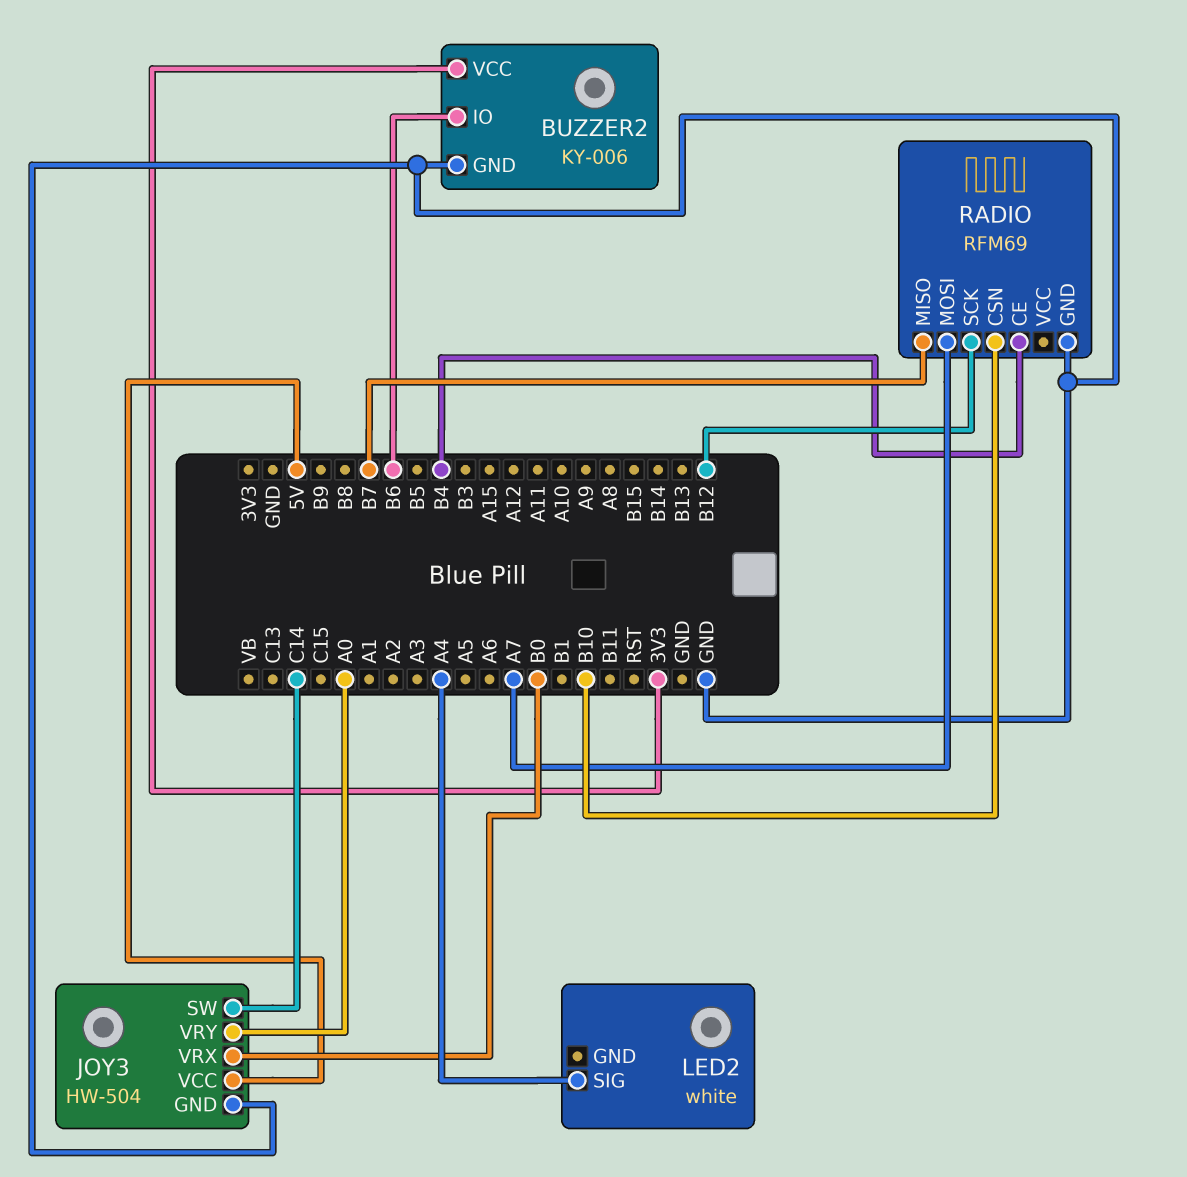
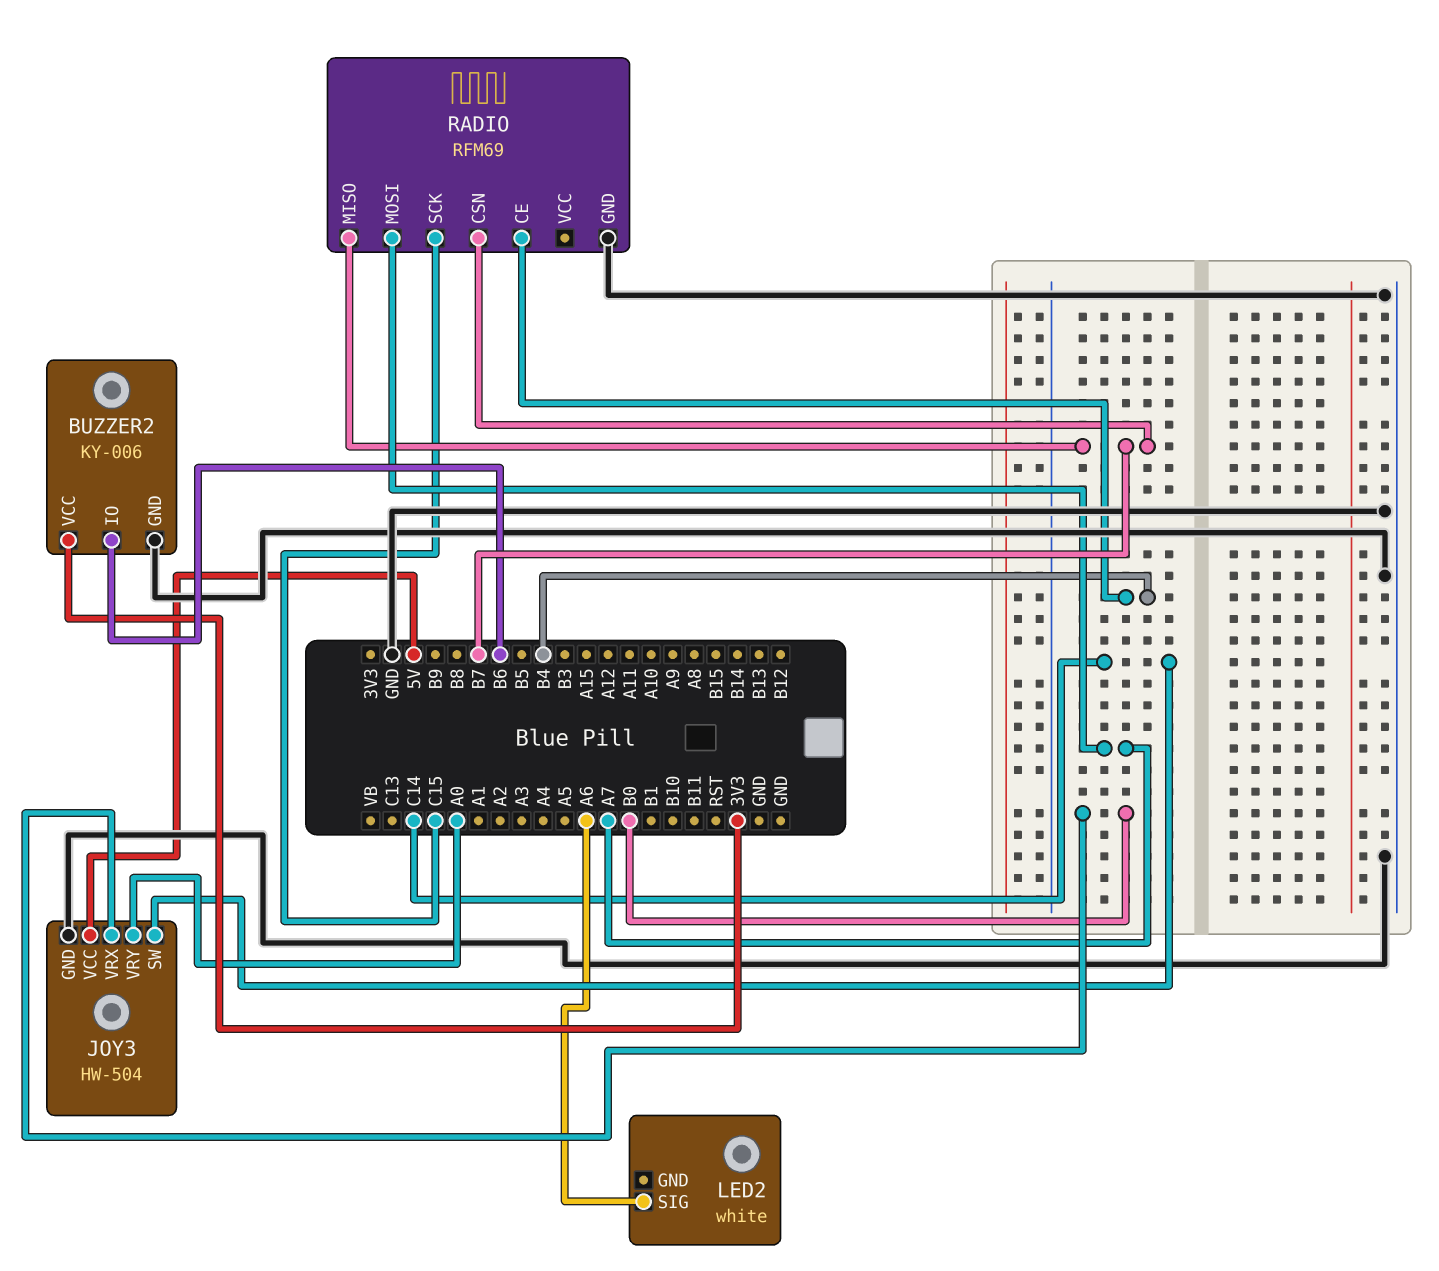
LED2 pin SIG: A4 -> A6
RADIO pin CSN: B10 -> B7
RADIO pin SCK: B12 -> C15

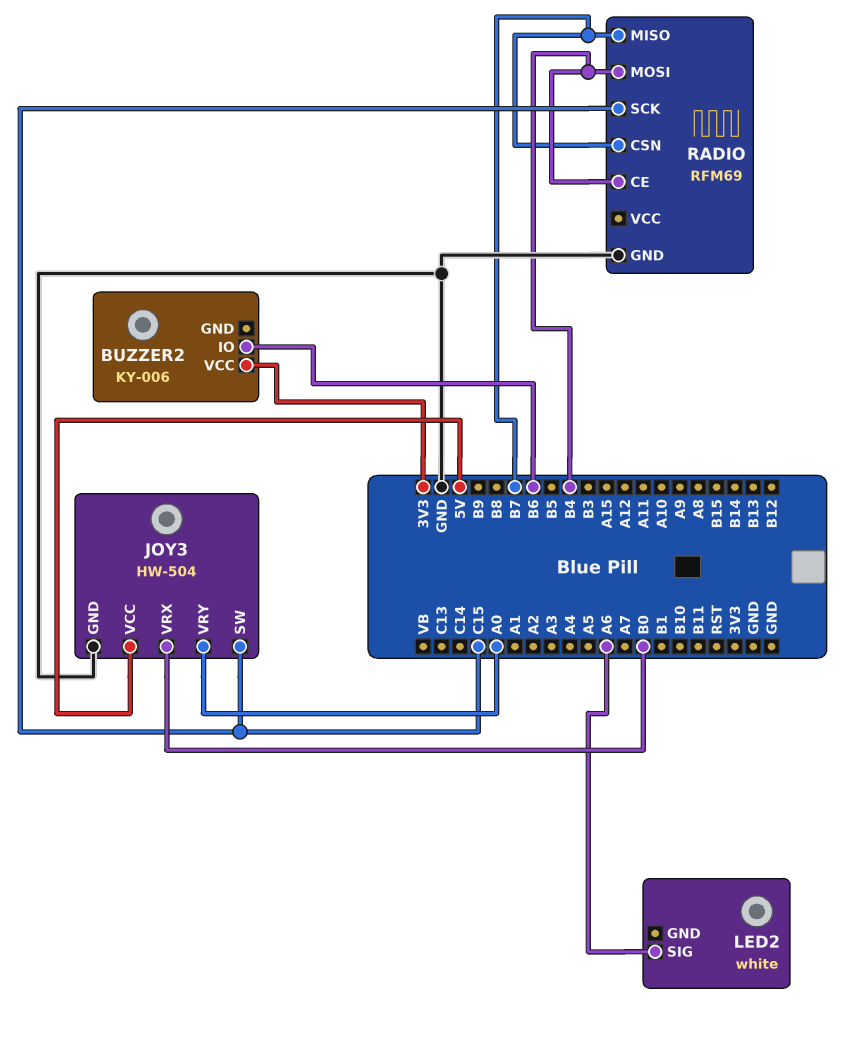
BUZZER2 pin GND: GND -> none
JOY3 pin SW: C14 -> C15
RADIO pin MOSI: A7 -> B4

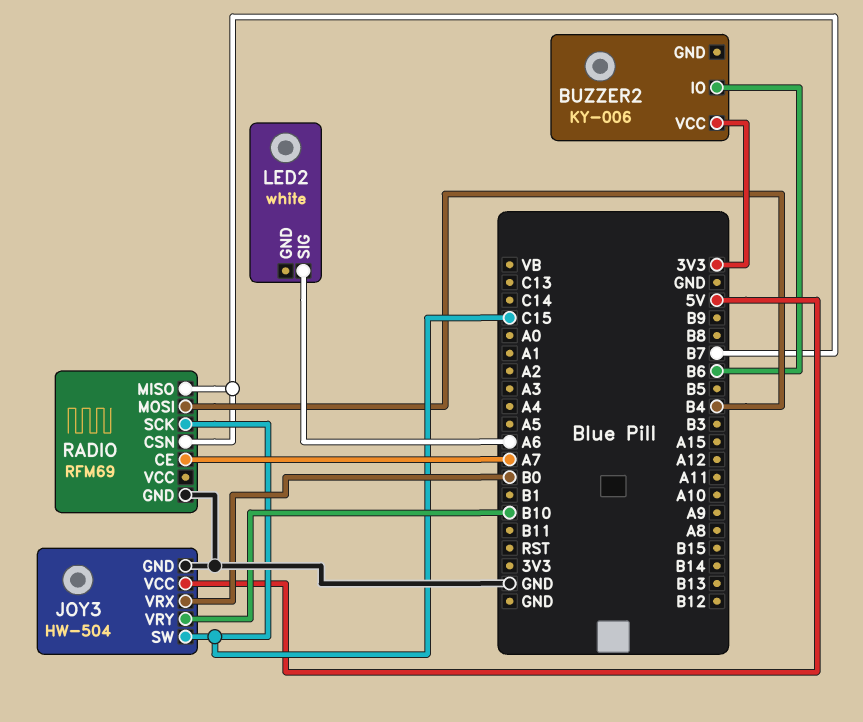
JOY3 pin VRY: A0 -> B10
RADIO pin CE: B4 -> A7

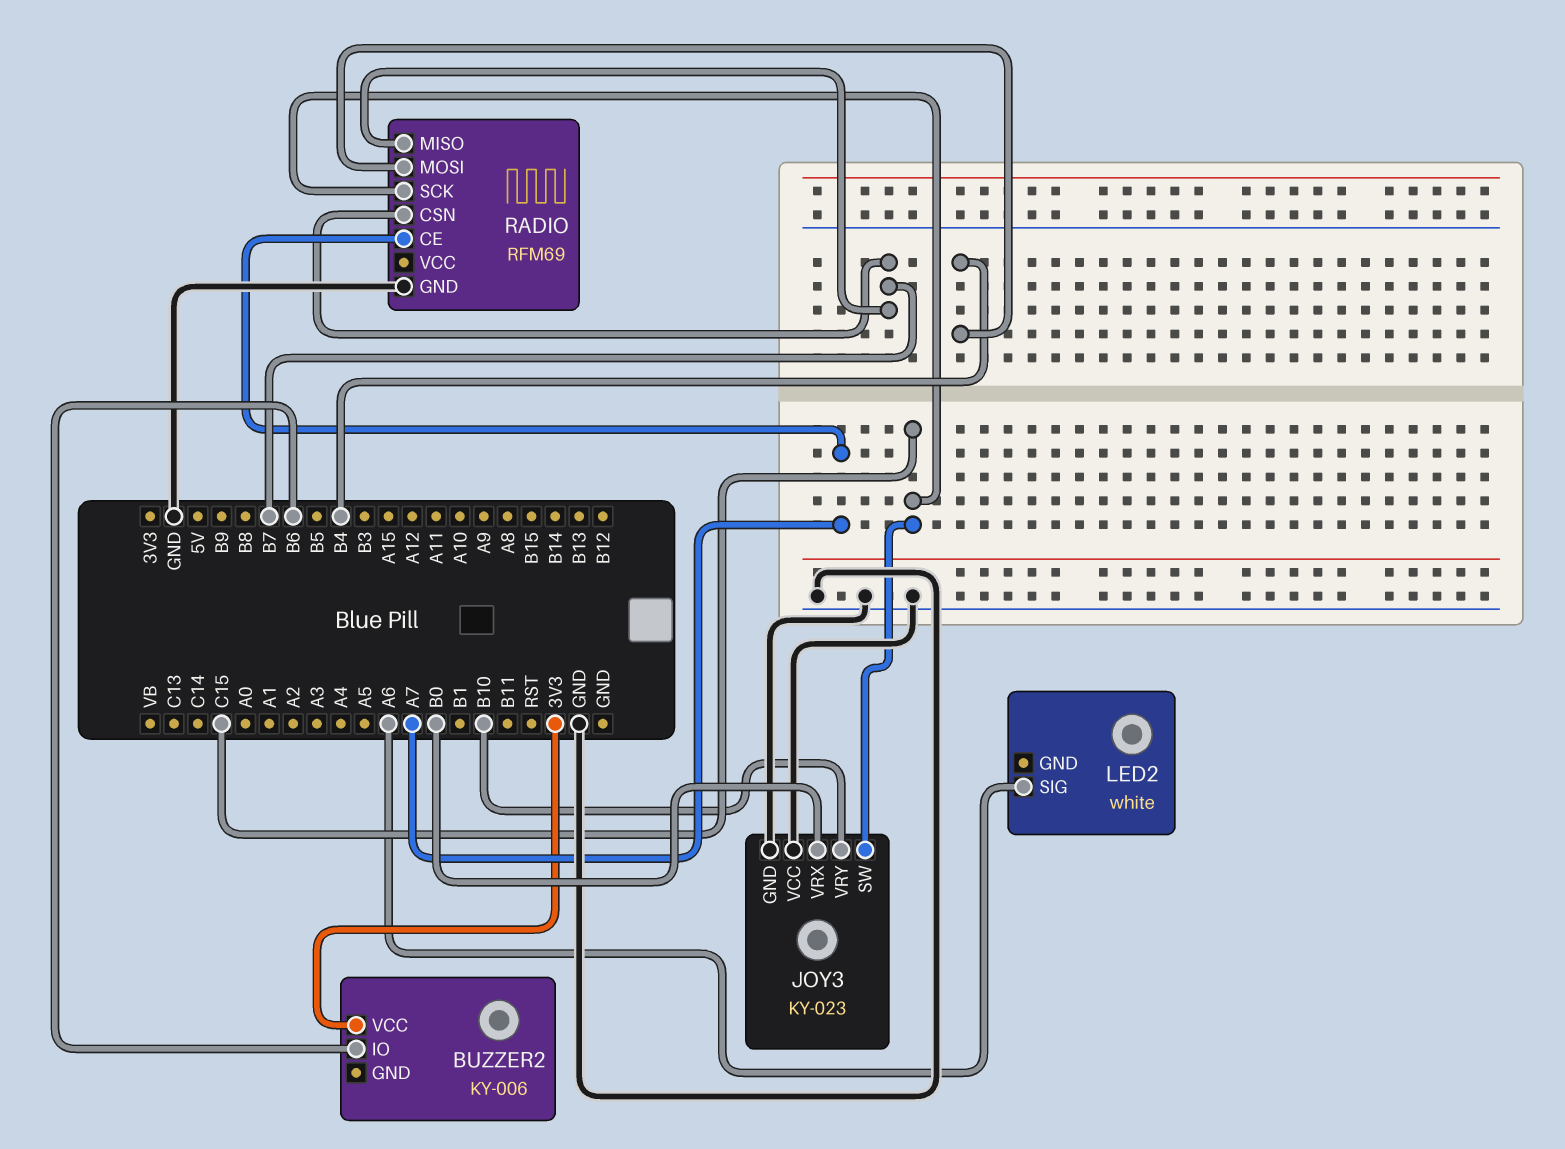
JOY3: HW-504 -> KY-023
JOY3 pin VCC: 5V -> GND

